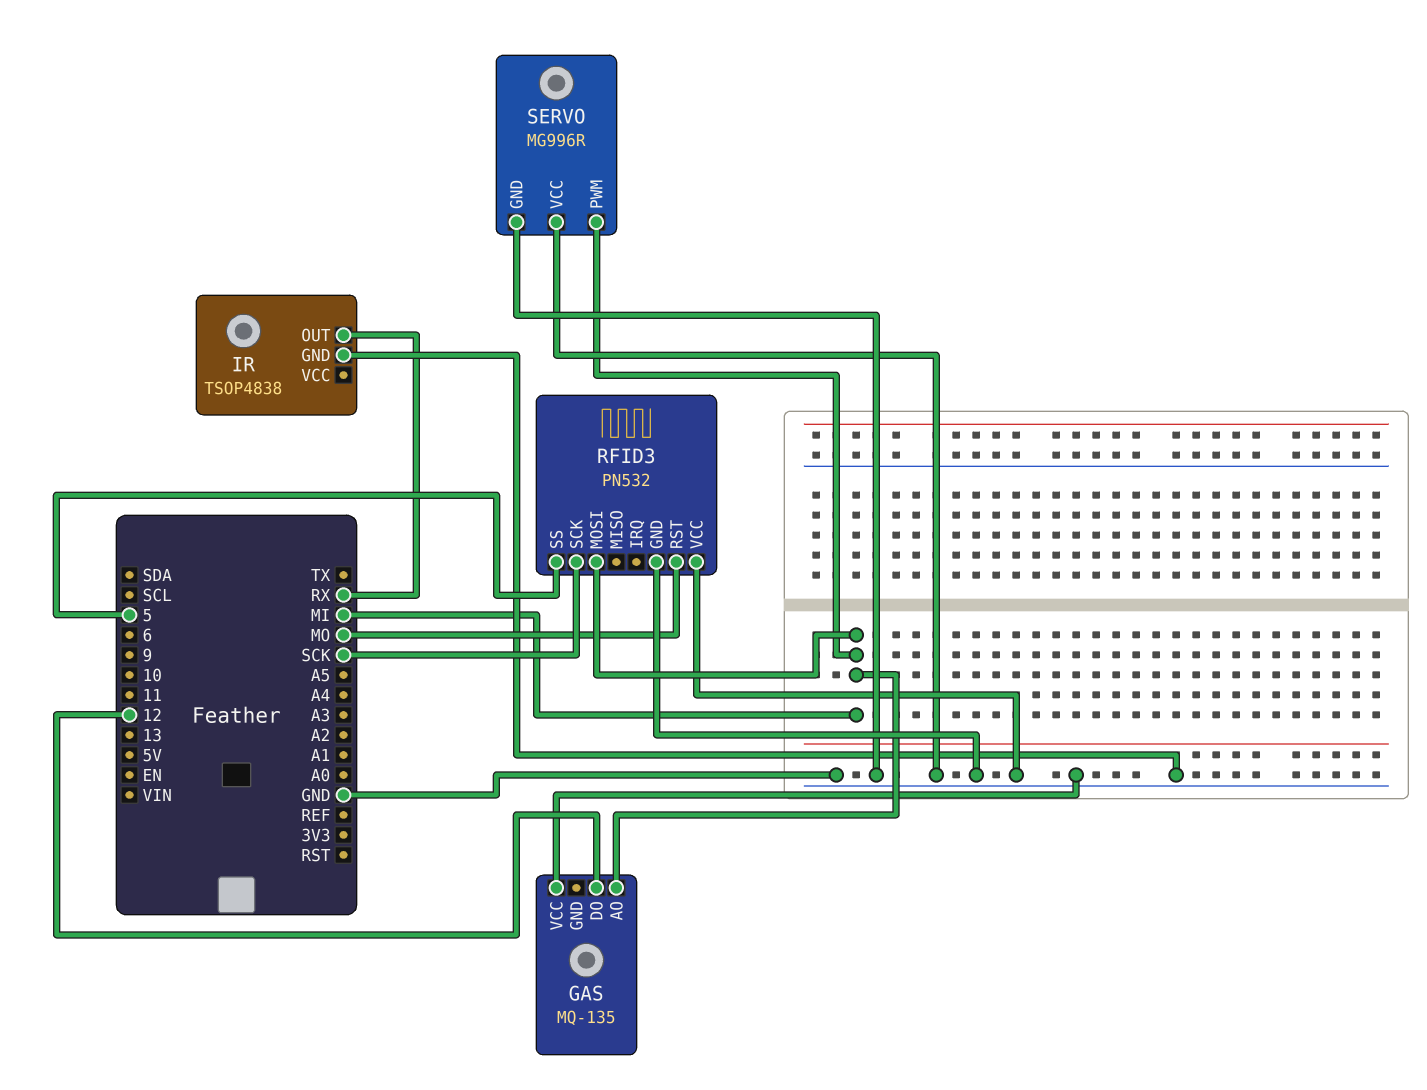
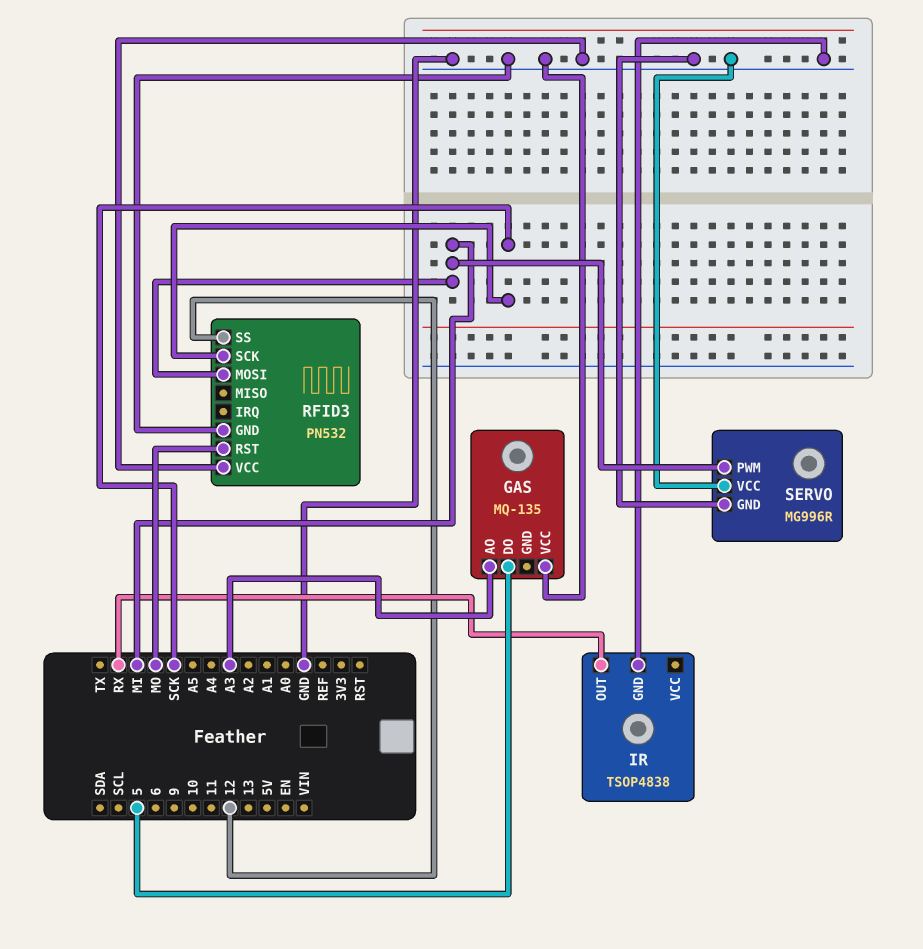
GAS pin AO: MI -> A3
GAS pin DO: 12 -> 5
RFID3 pin SS: 5 -> 12

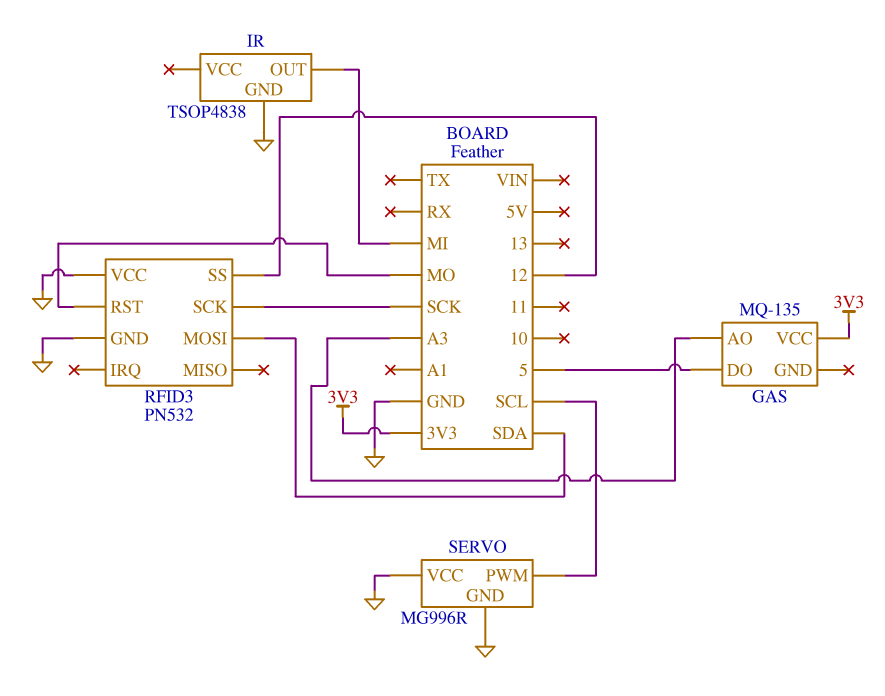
GAS pin VCC: GND -> 3V3
IR pin OUT: RX -> MI
RFID3 pin MOSI: MI -> SDA
SERVO pin PWM: MI -> SCL

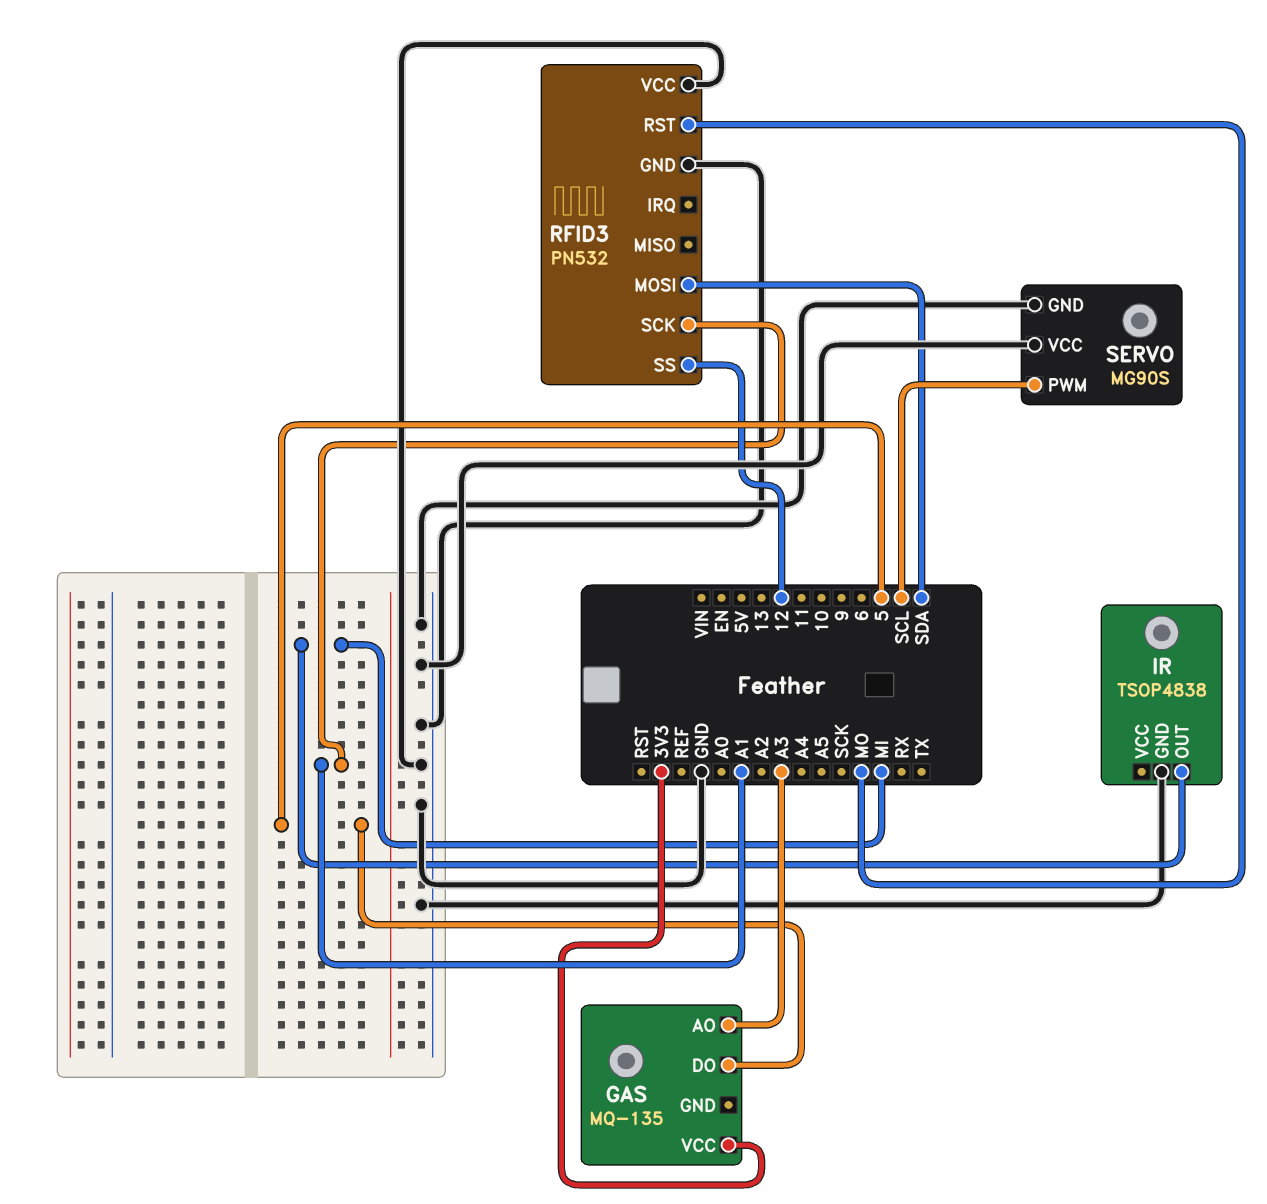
RFID3 pin SCK: SCK -> A1
SERVO: MG996R -> MG90S

